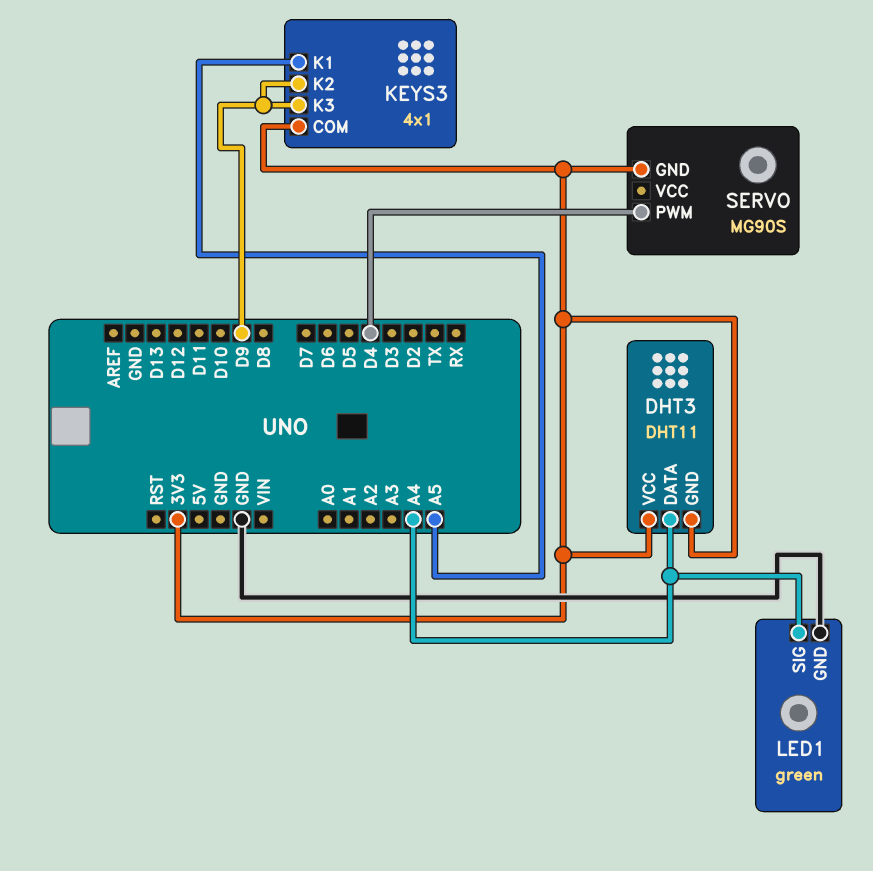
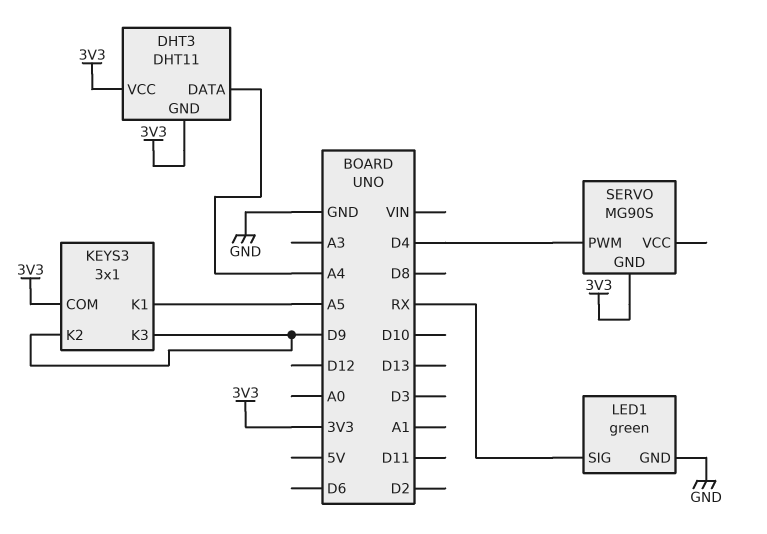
KEYS3: 4x1 -> 3x1
LED1 pin SIG: A4 -> RX

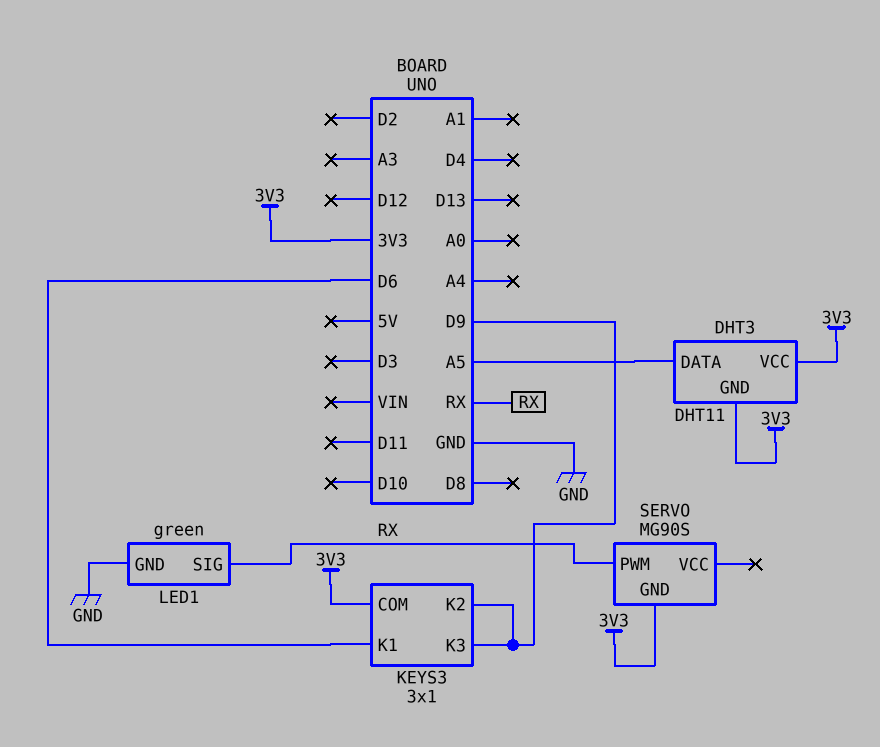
DHT3 pin DATA: A4 -> A5
KEYS3 pin K1: A5 -> D6
SERVO pin PWM: D4 -> RX

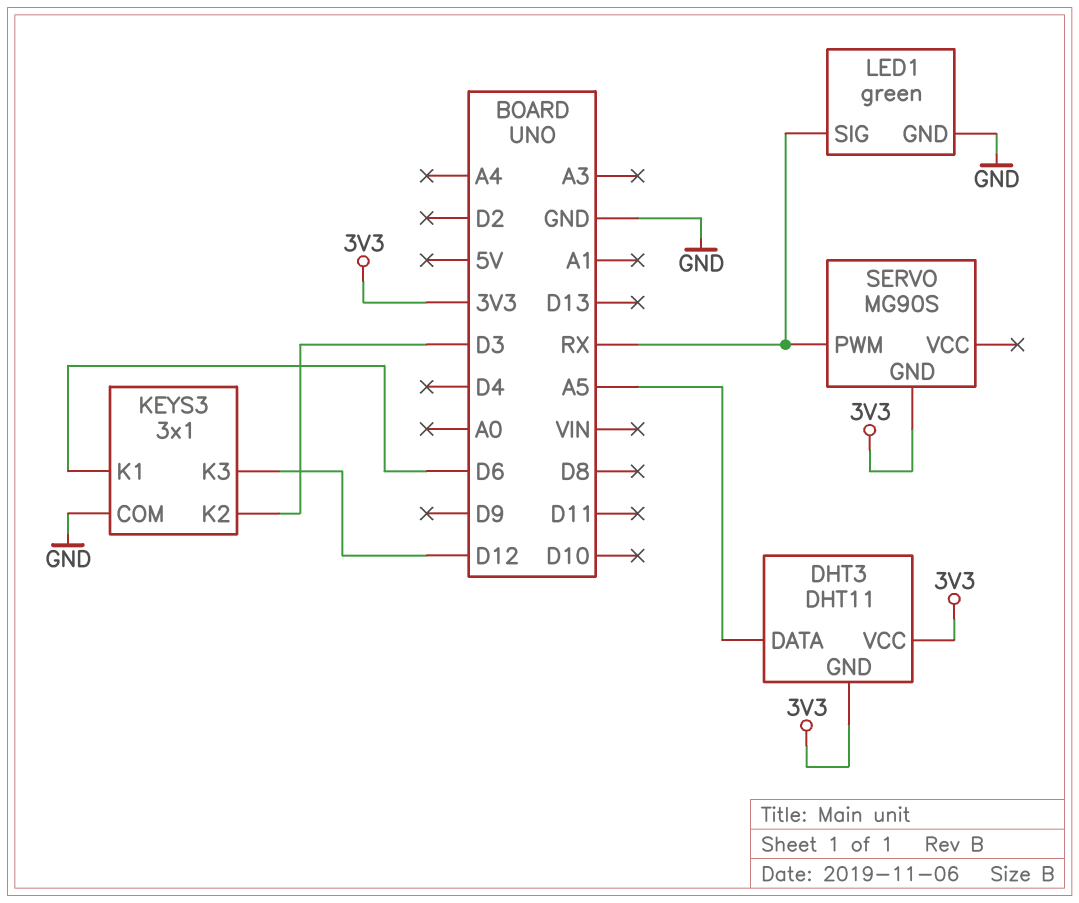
KEYS3 pin COM: 3V3 -> GND
KEYS3 pin K2: D9 -> D3
KEYS3 pin K3: D9 -> D12

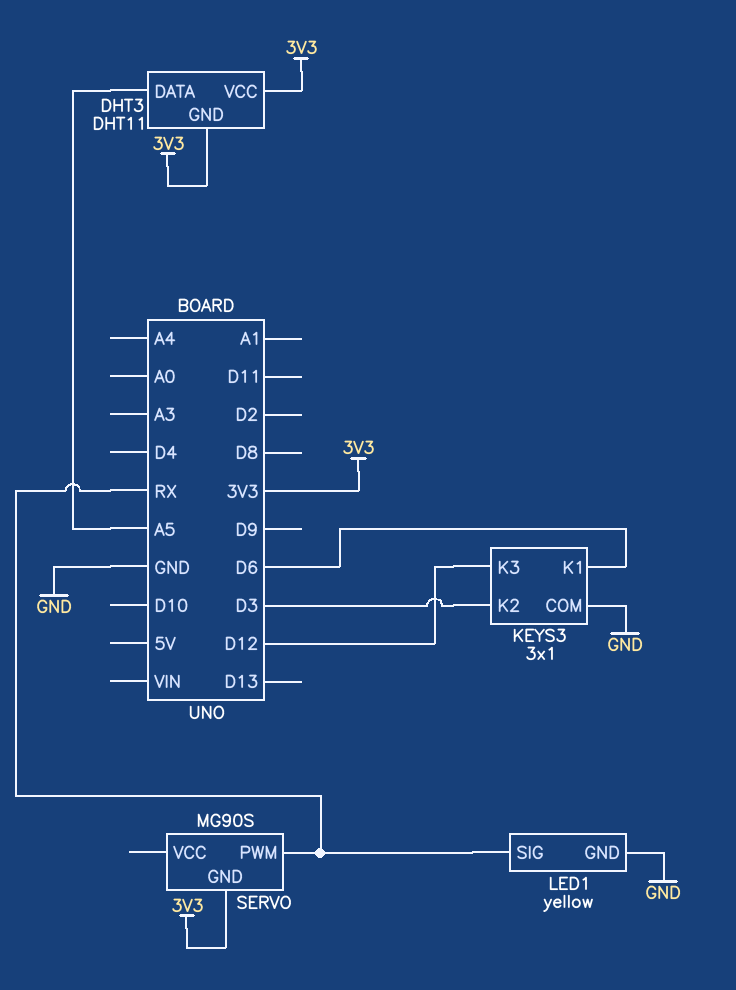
LED1: green -> yellow

